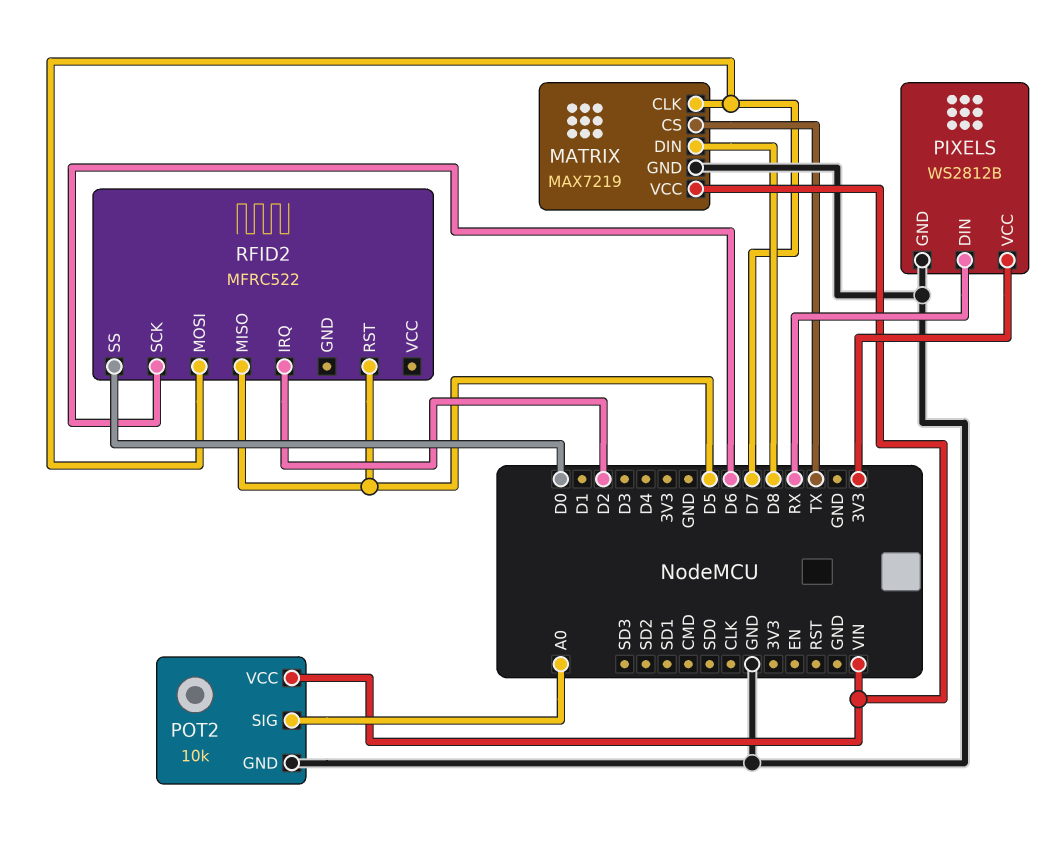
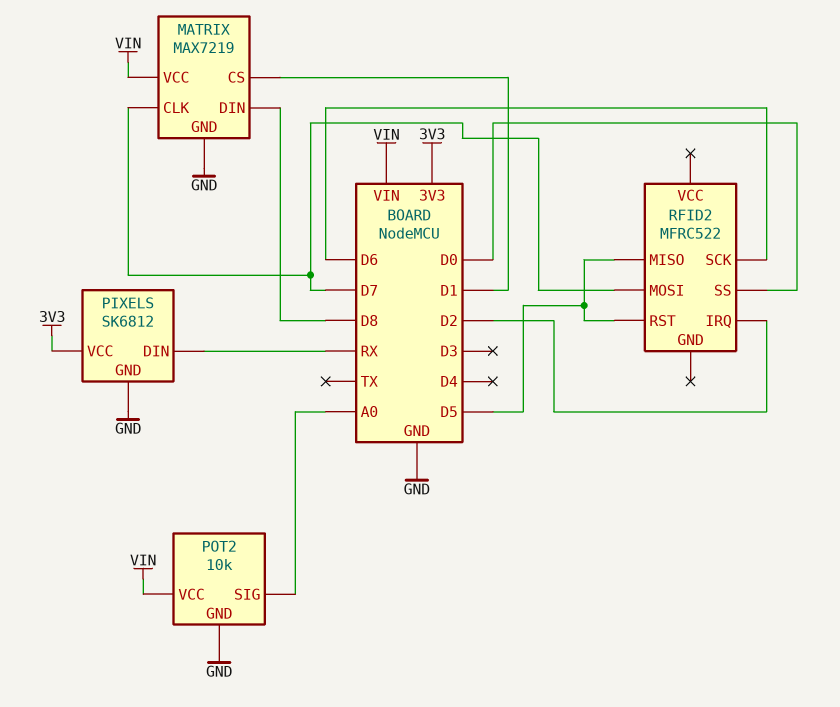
MATRIX pin CS: TX -> D1
PIXELS: WS2812B -> SK6812

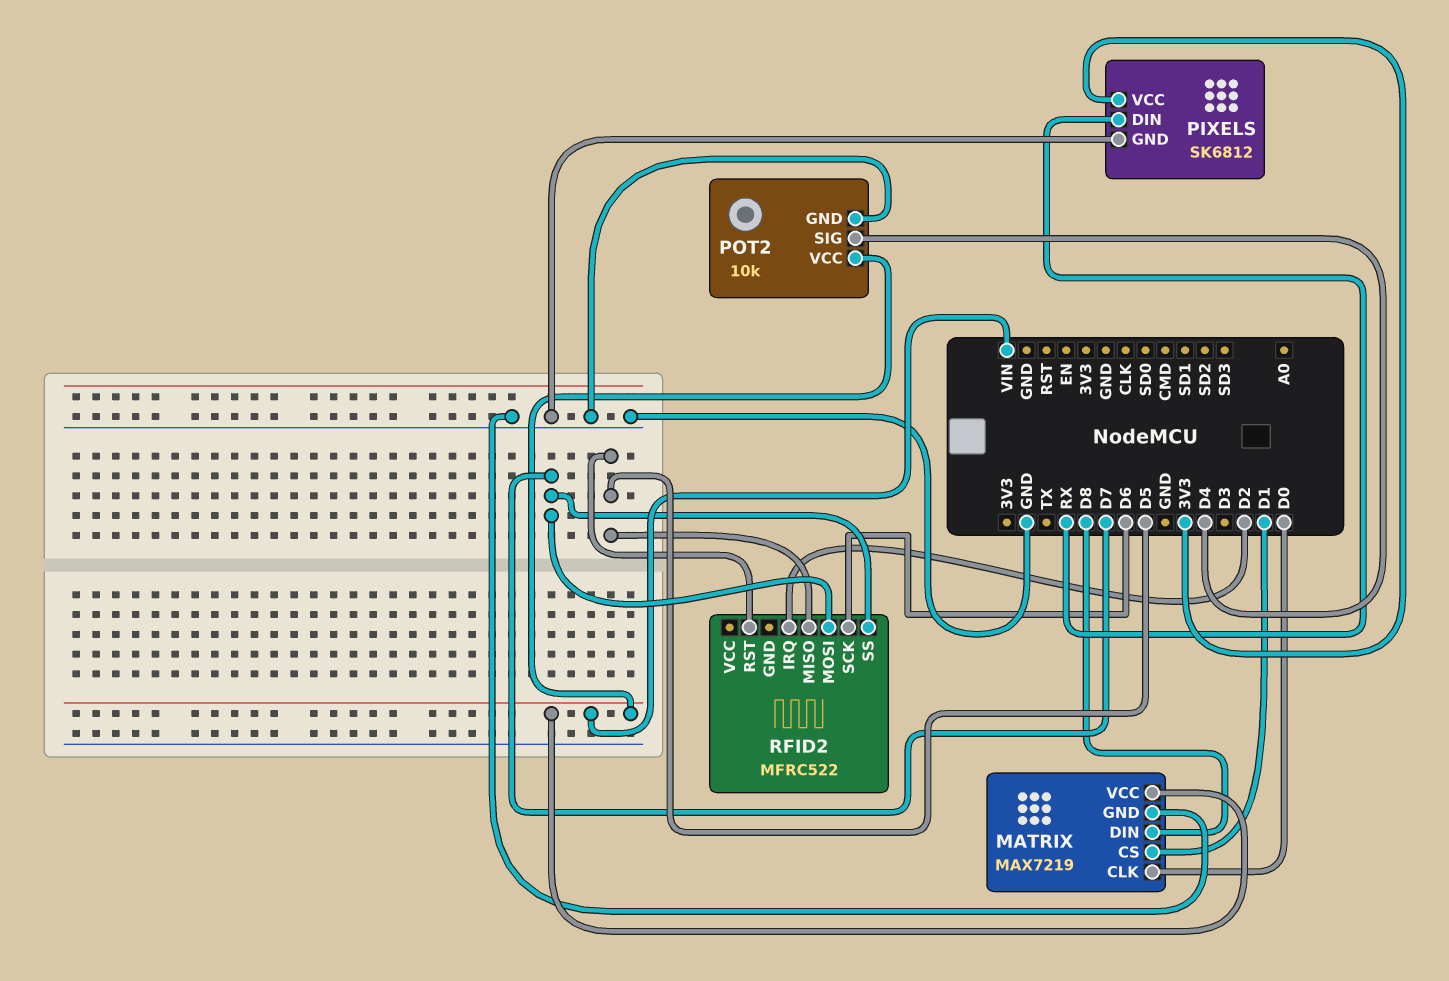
MATRIX pin CLK: D7 -> D0
POT2 pin SIG: A0 -> D4
RFID2 pin SS: D0 -> D7

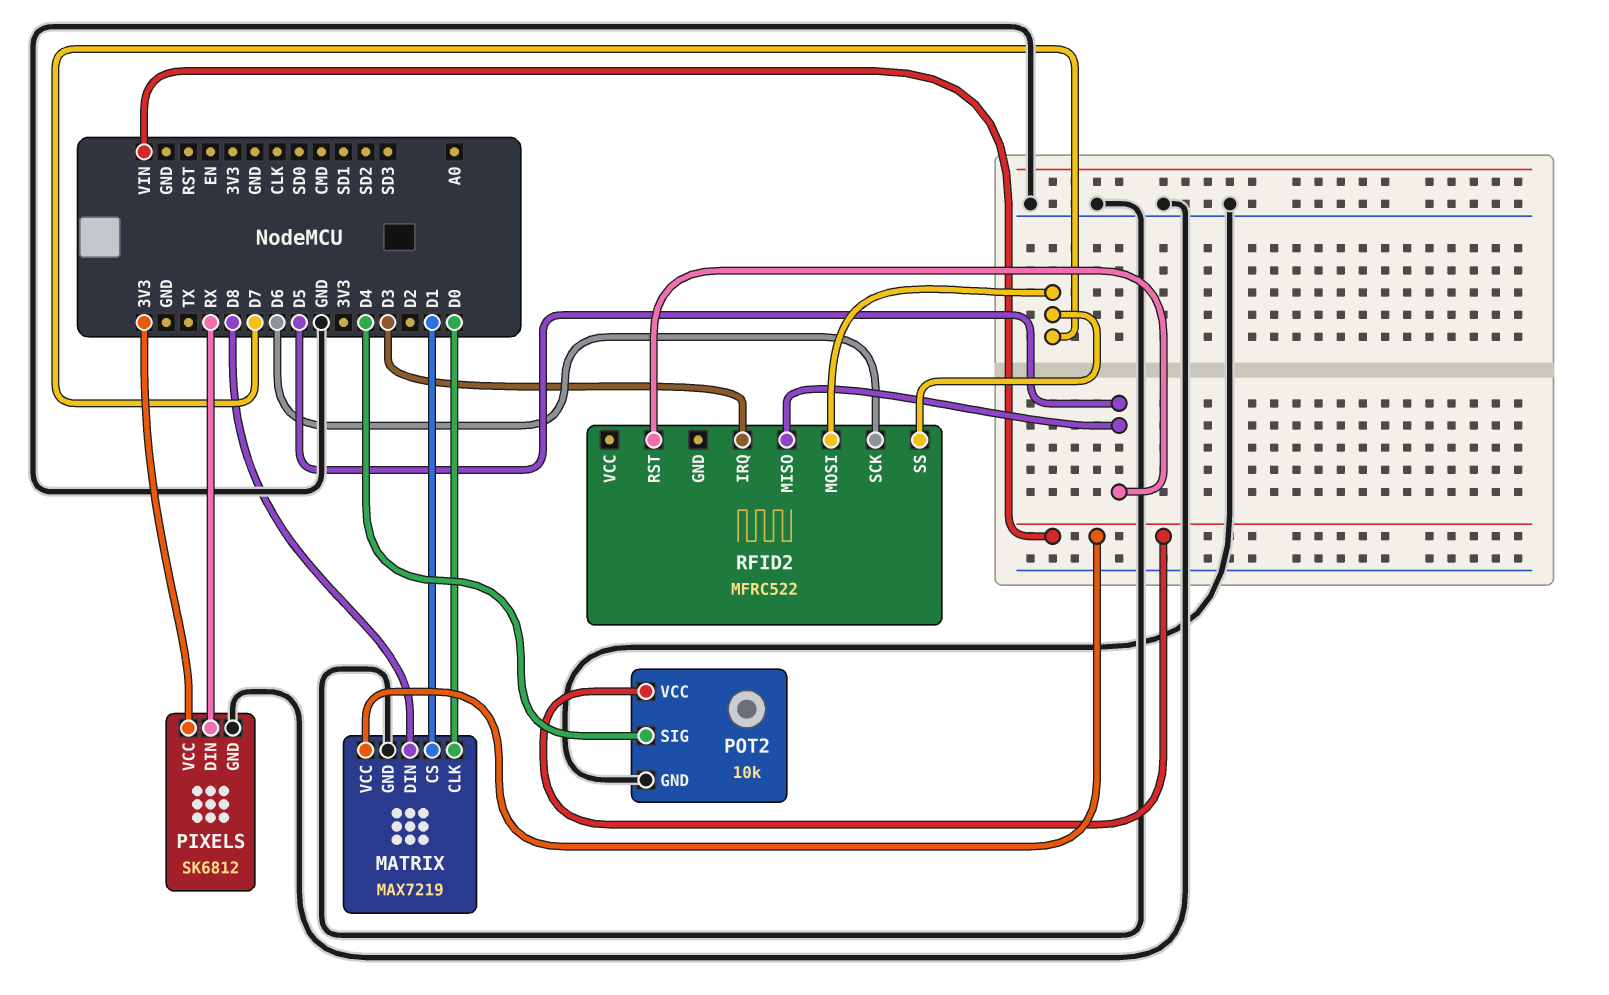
RFID2 pin IRQ: D2 -> D3

